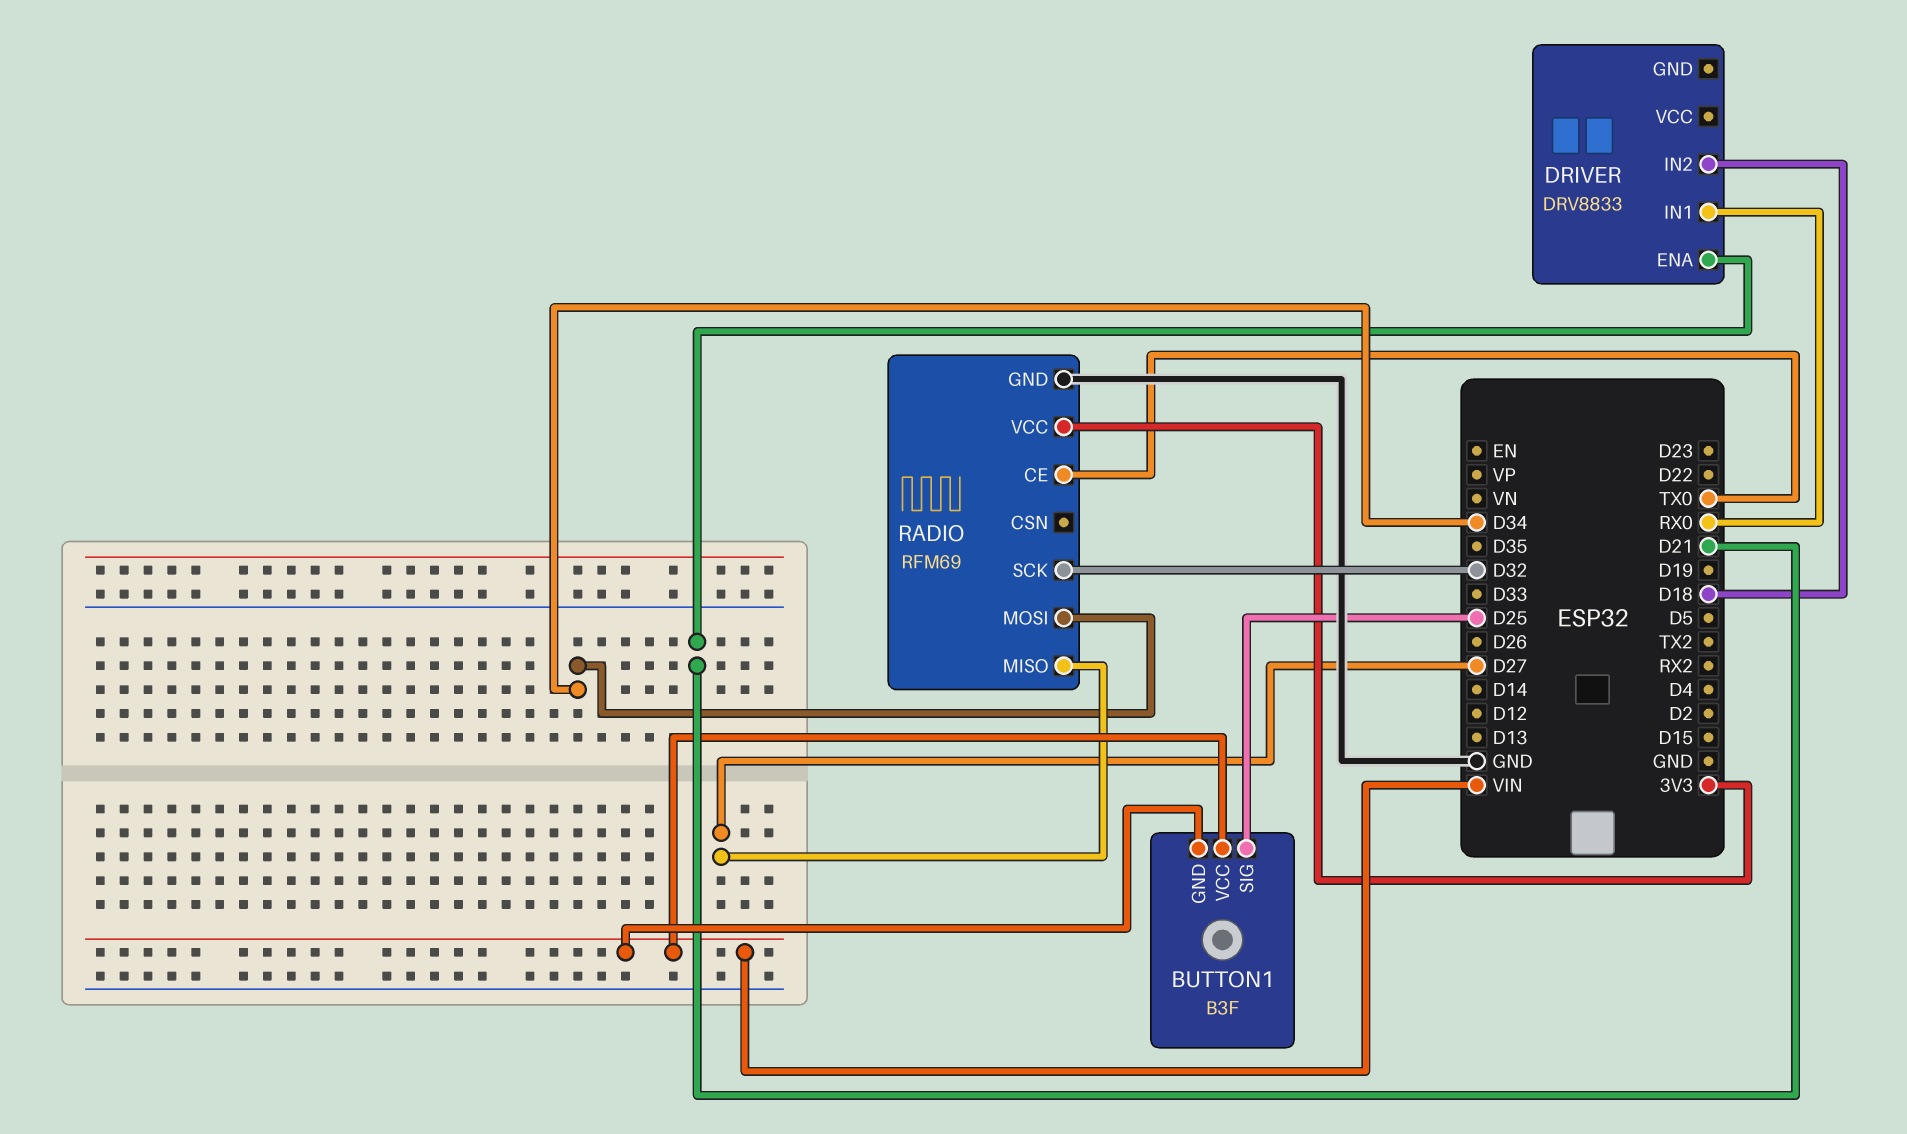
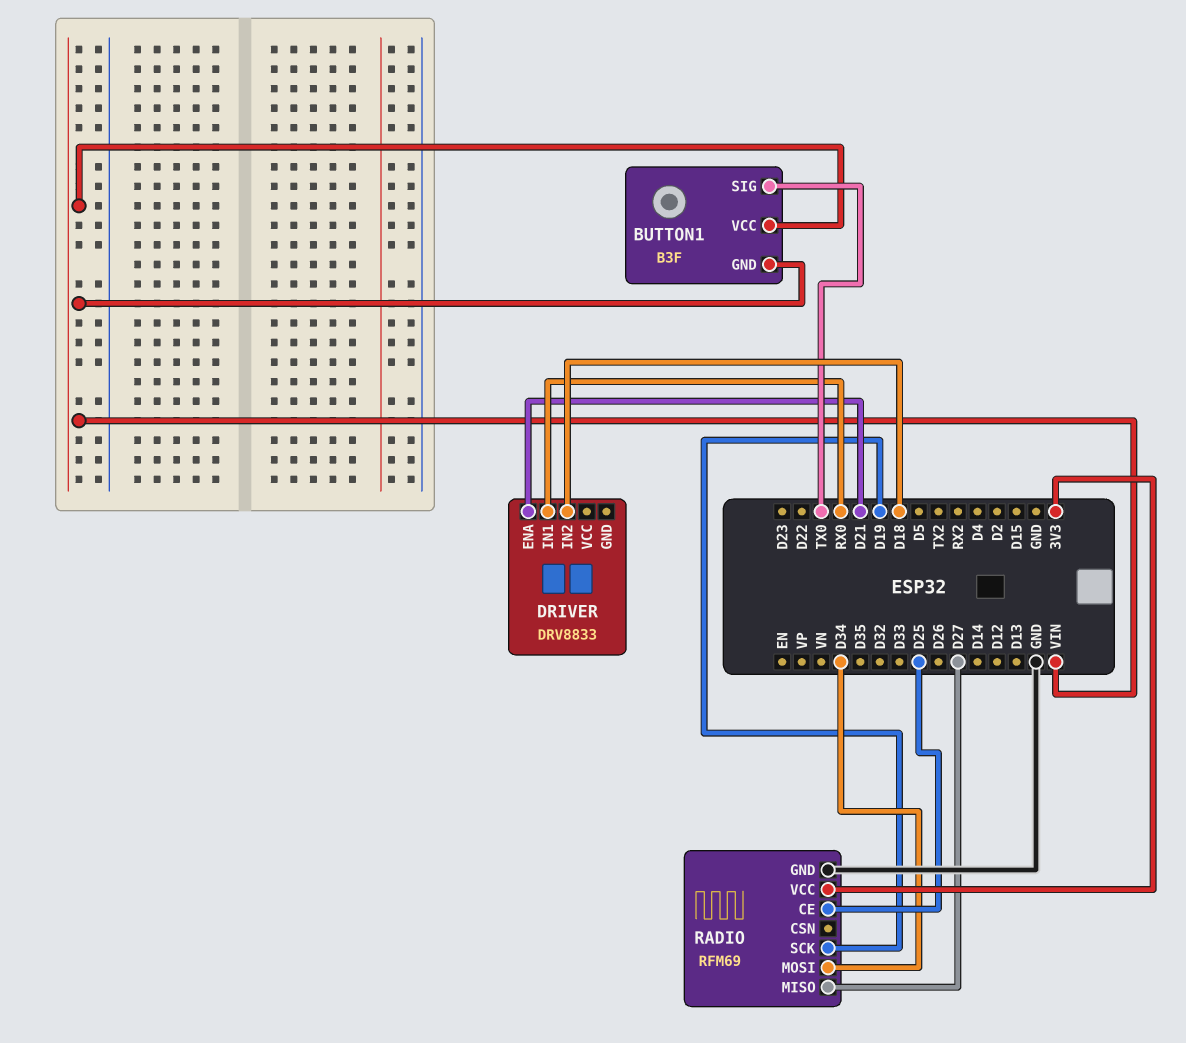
BUTTON1 pin SIG: D25 -> TX0
RADIO pin CE: TX0 -> D25
RADIO pin SCK: D32 -> D19

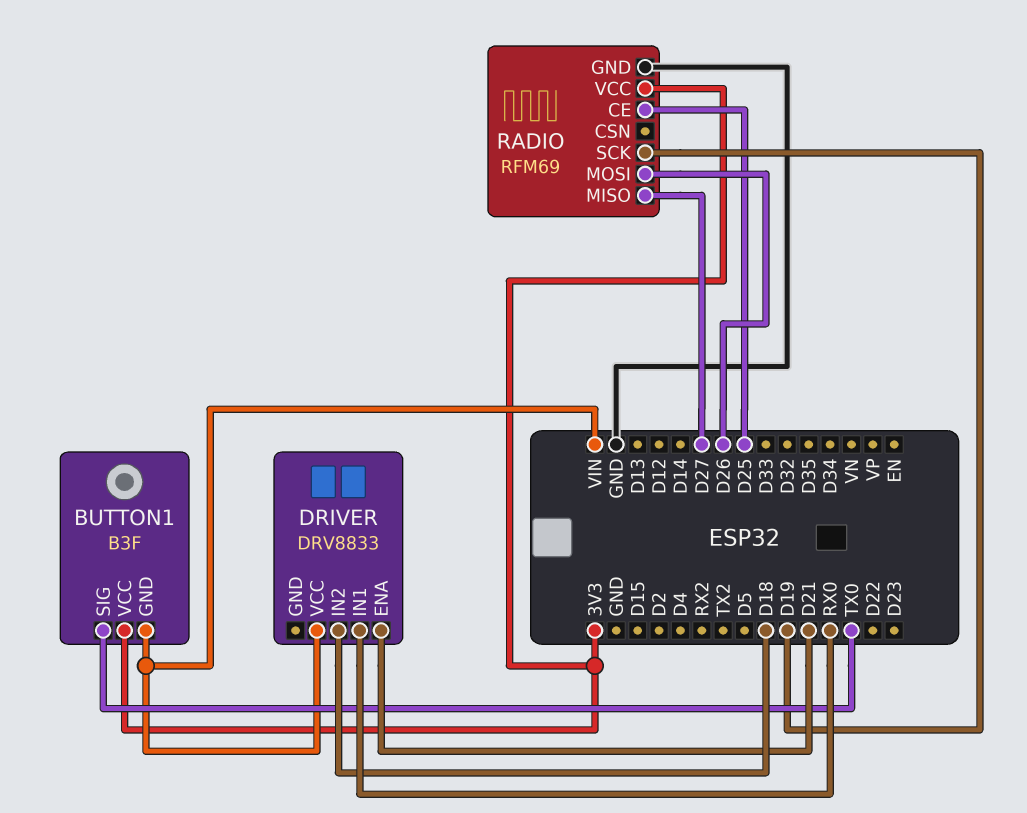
BUTTON1 pin VCC: VIN -> 3V3
DRIVER pin VCC: none -> VIN
RADIO pin MOSI: D34 -> D26

